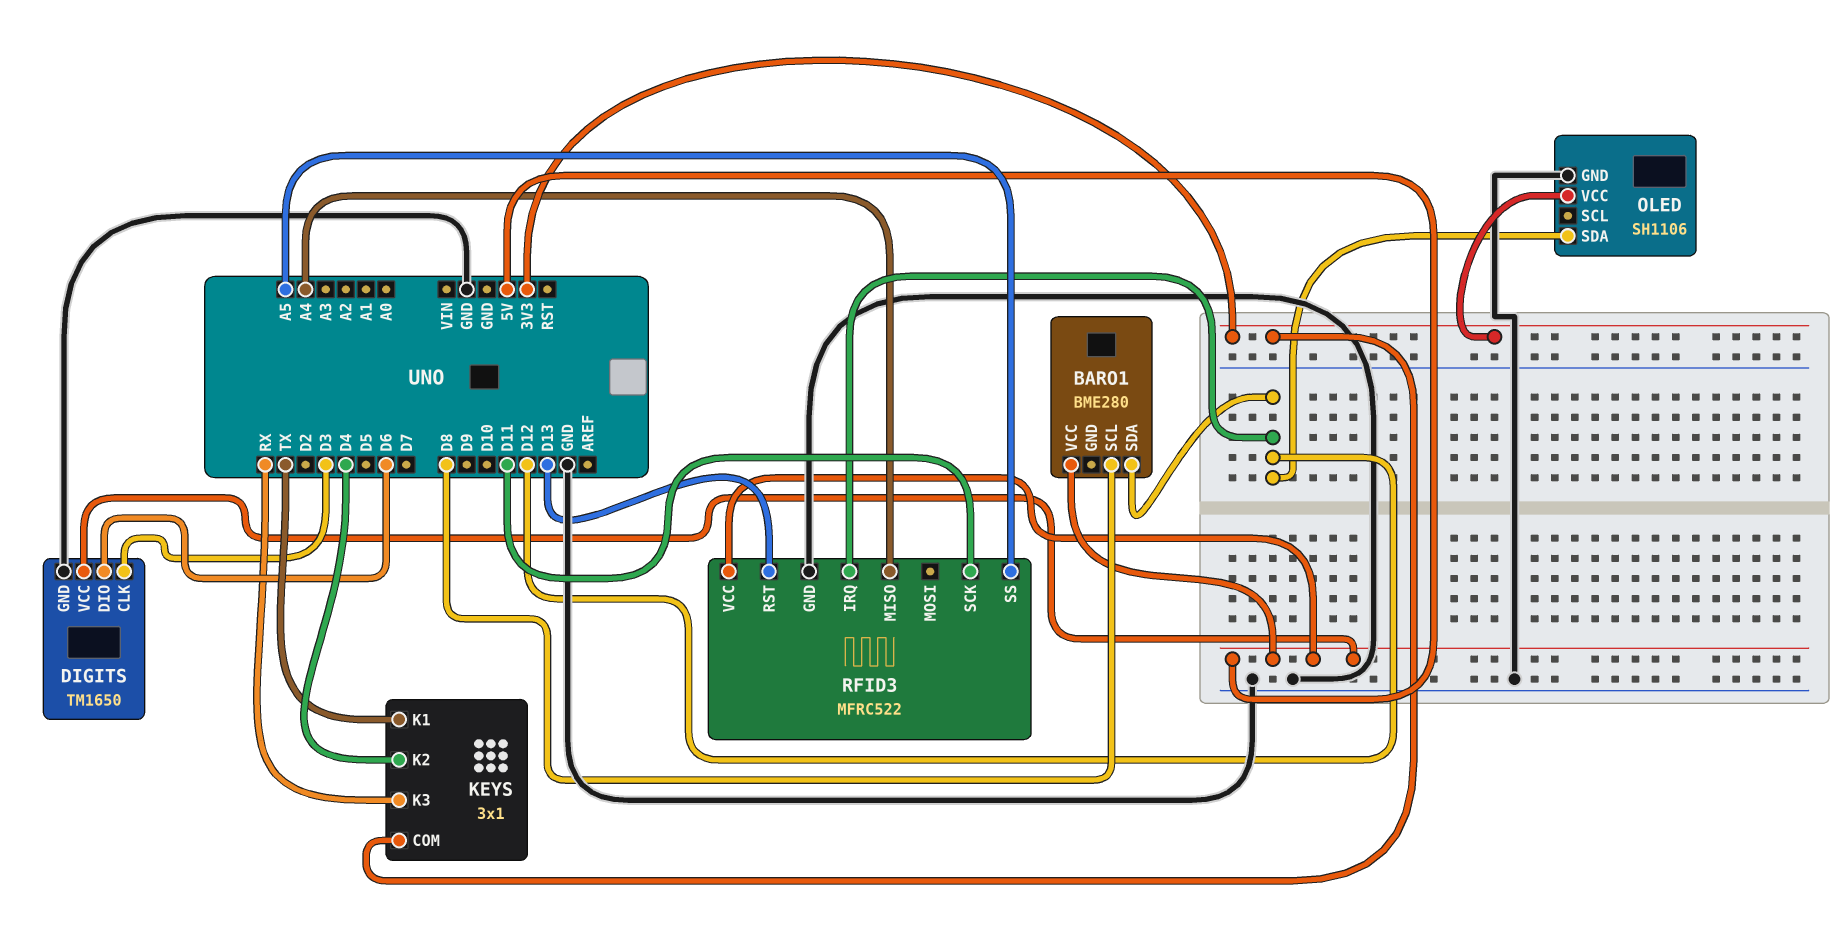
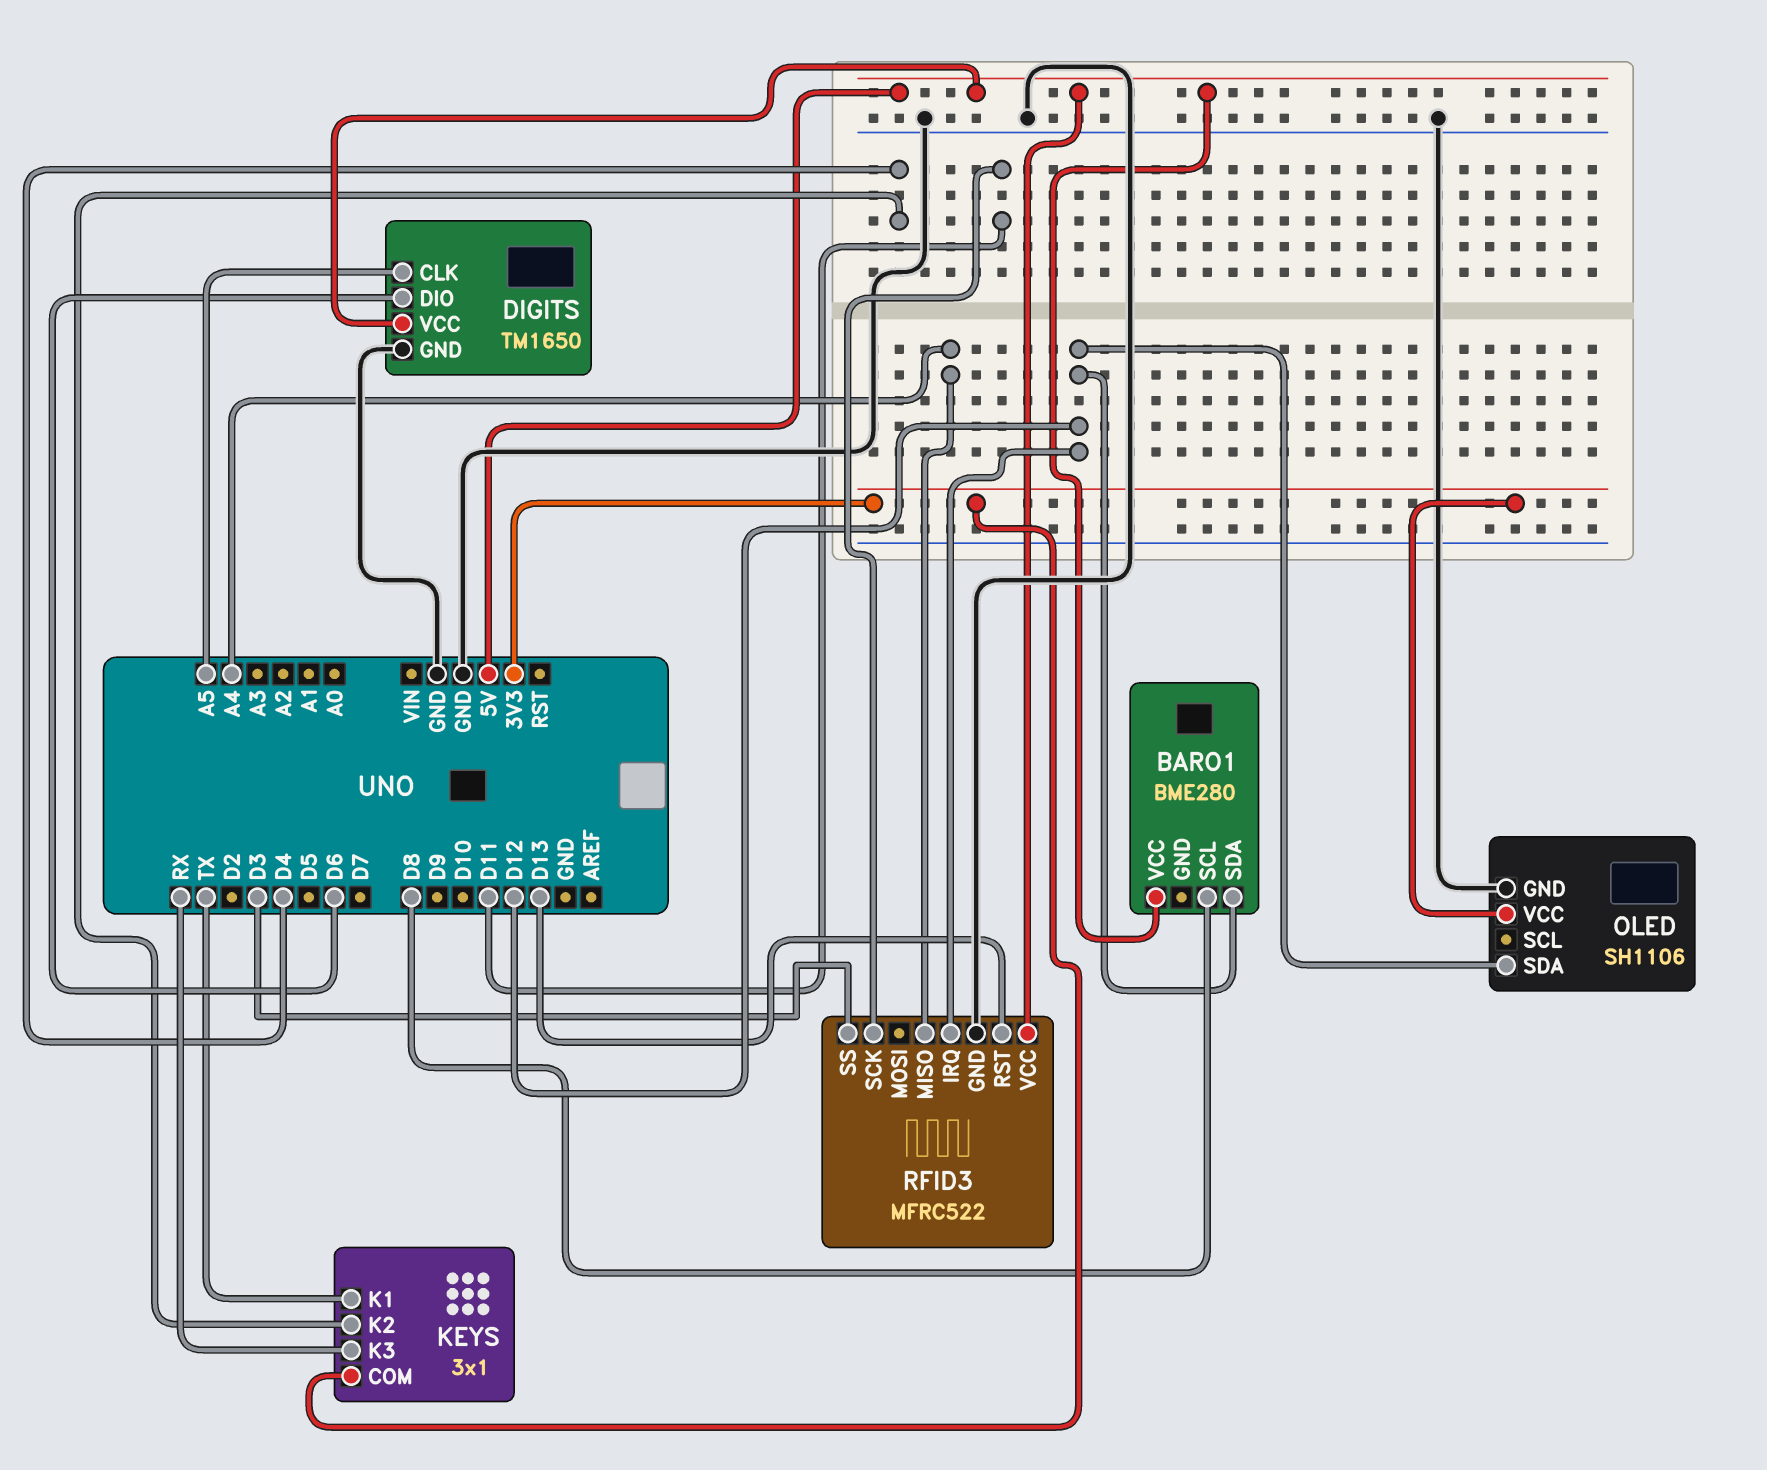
DIGITS pin CLK: D3 -> A5
RFID3 pin SS: A5 -> D3

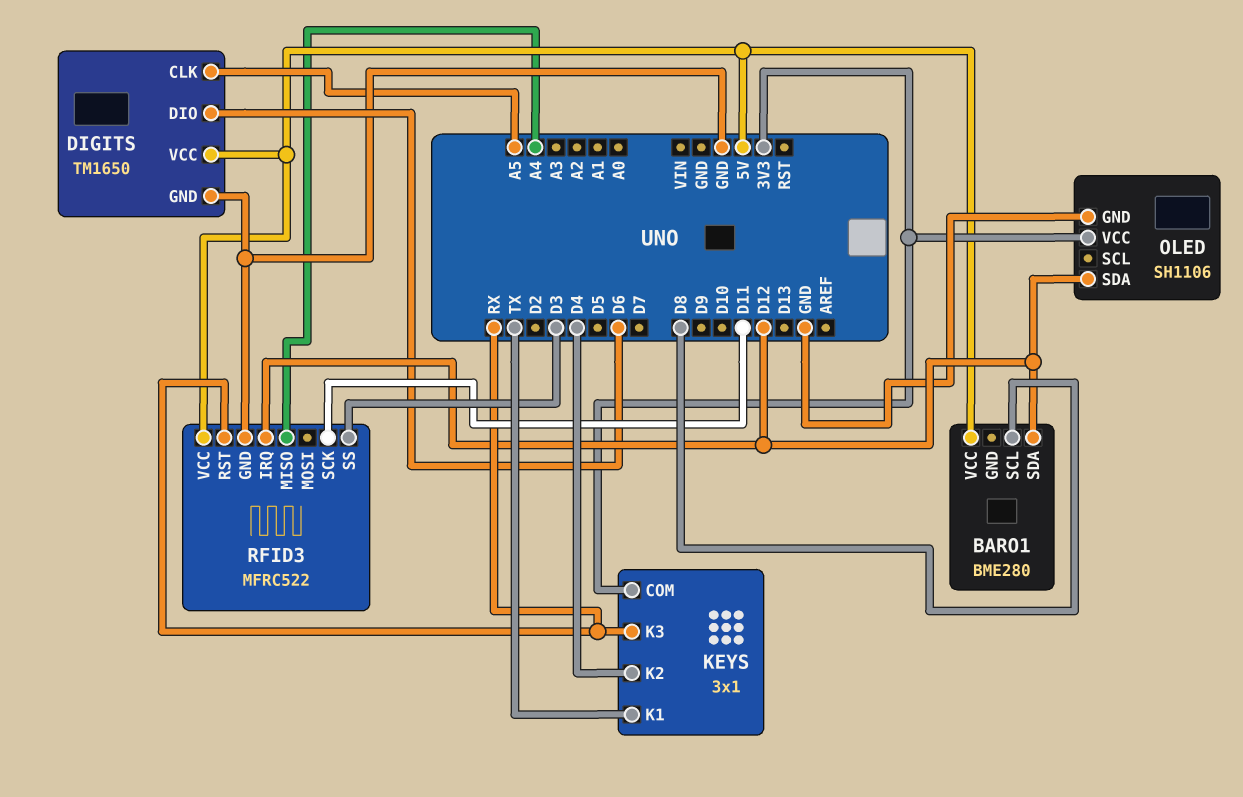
RFID3 pin RST: D13 -> RX

